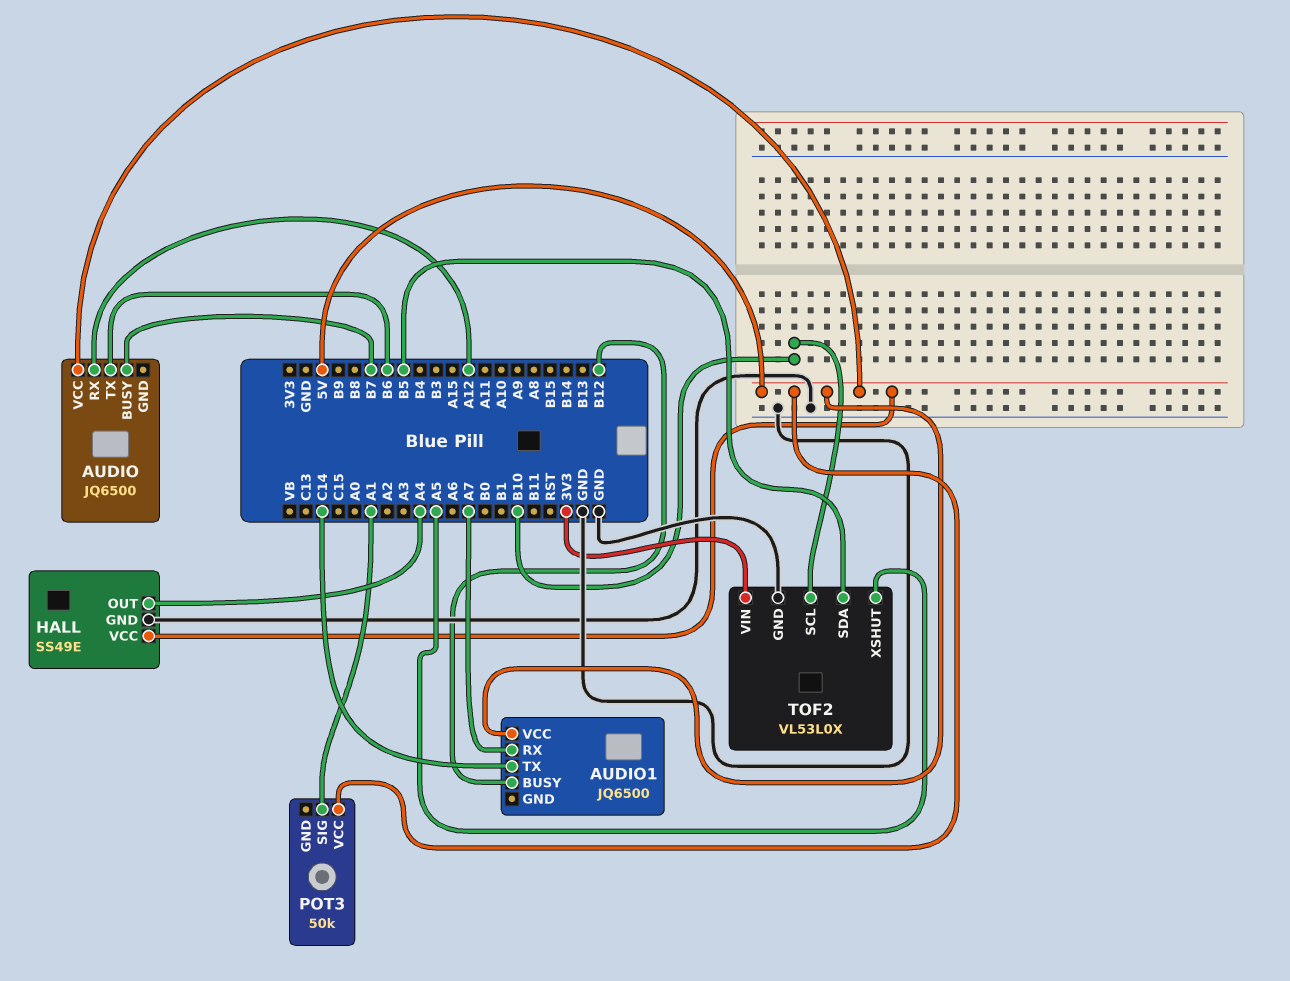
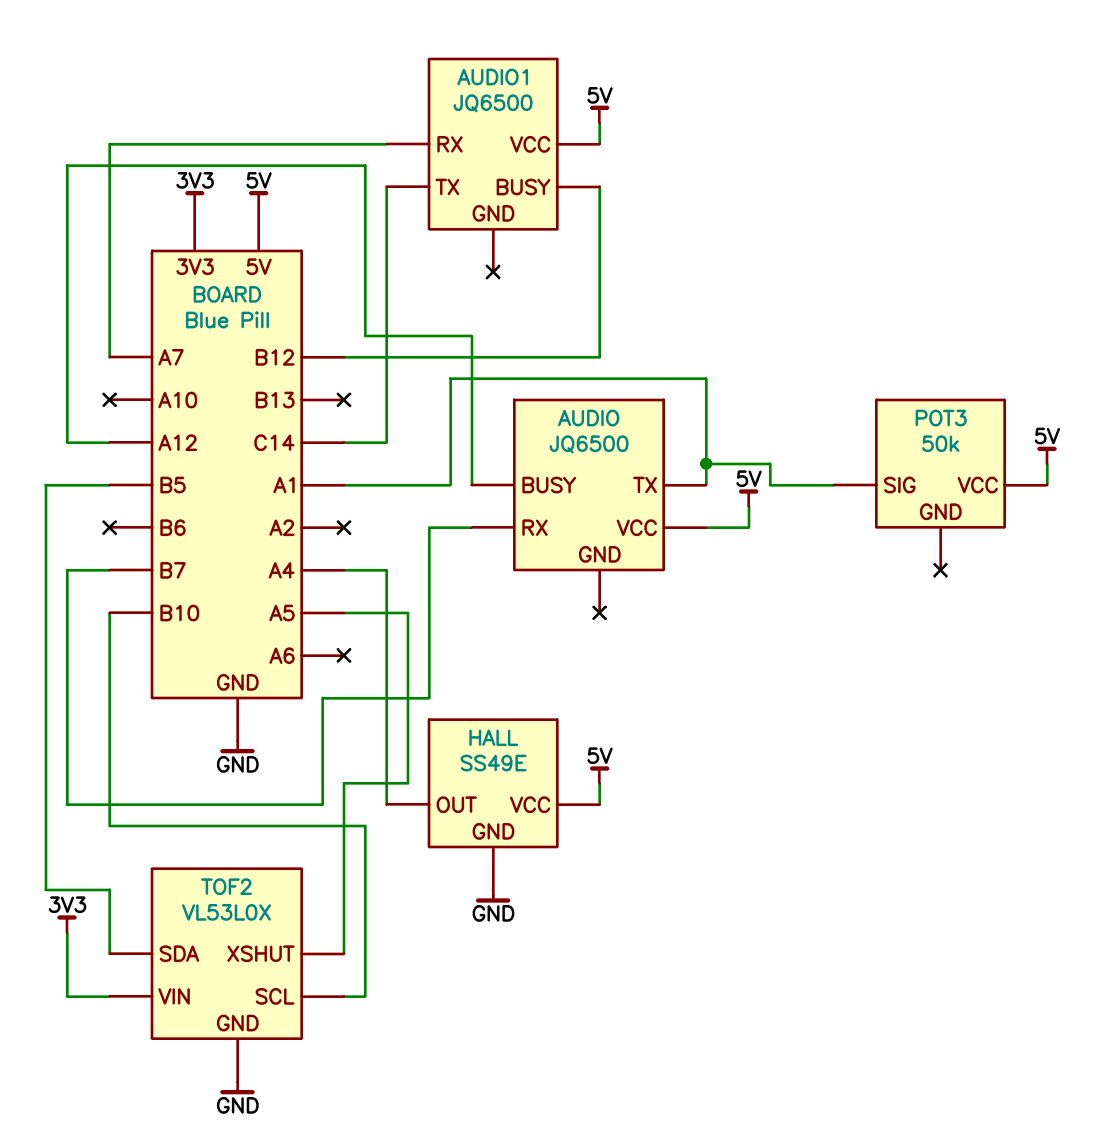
AUDIO pin BUSY: B7 -> A12
AUDIO pin RX: A12 -> B7
AUDIO pin TX: B6 -> A1

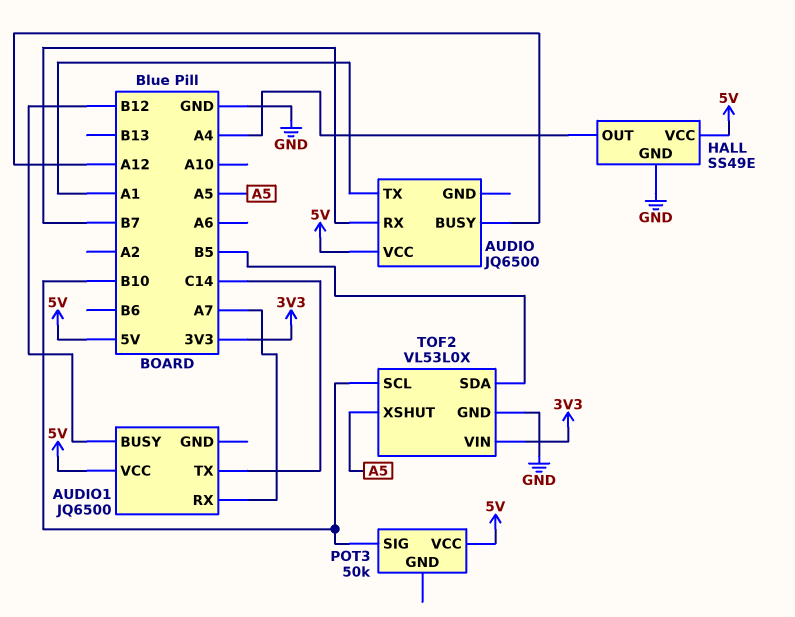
POT3 pin SIG: A1 -> B10

